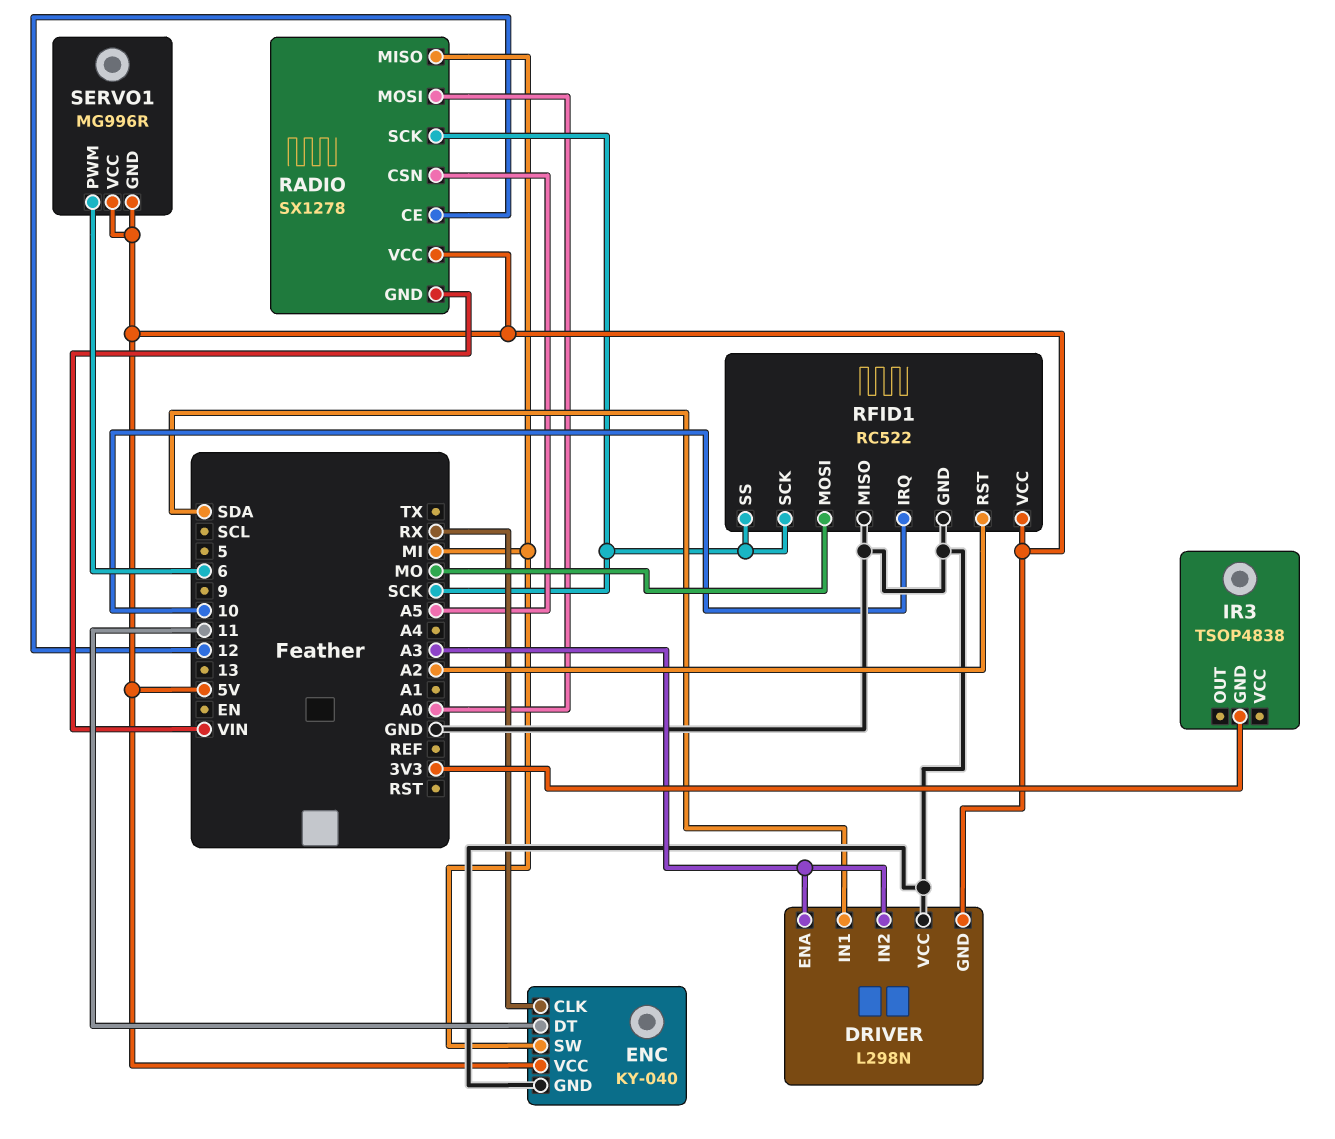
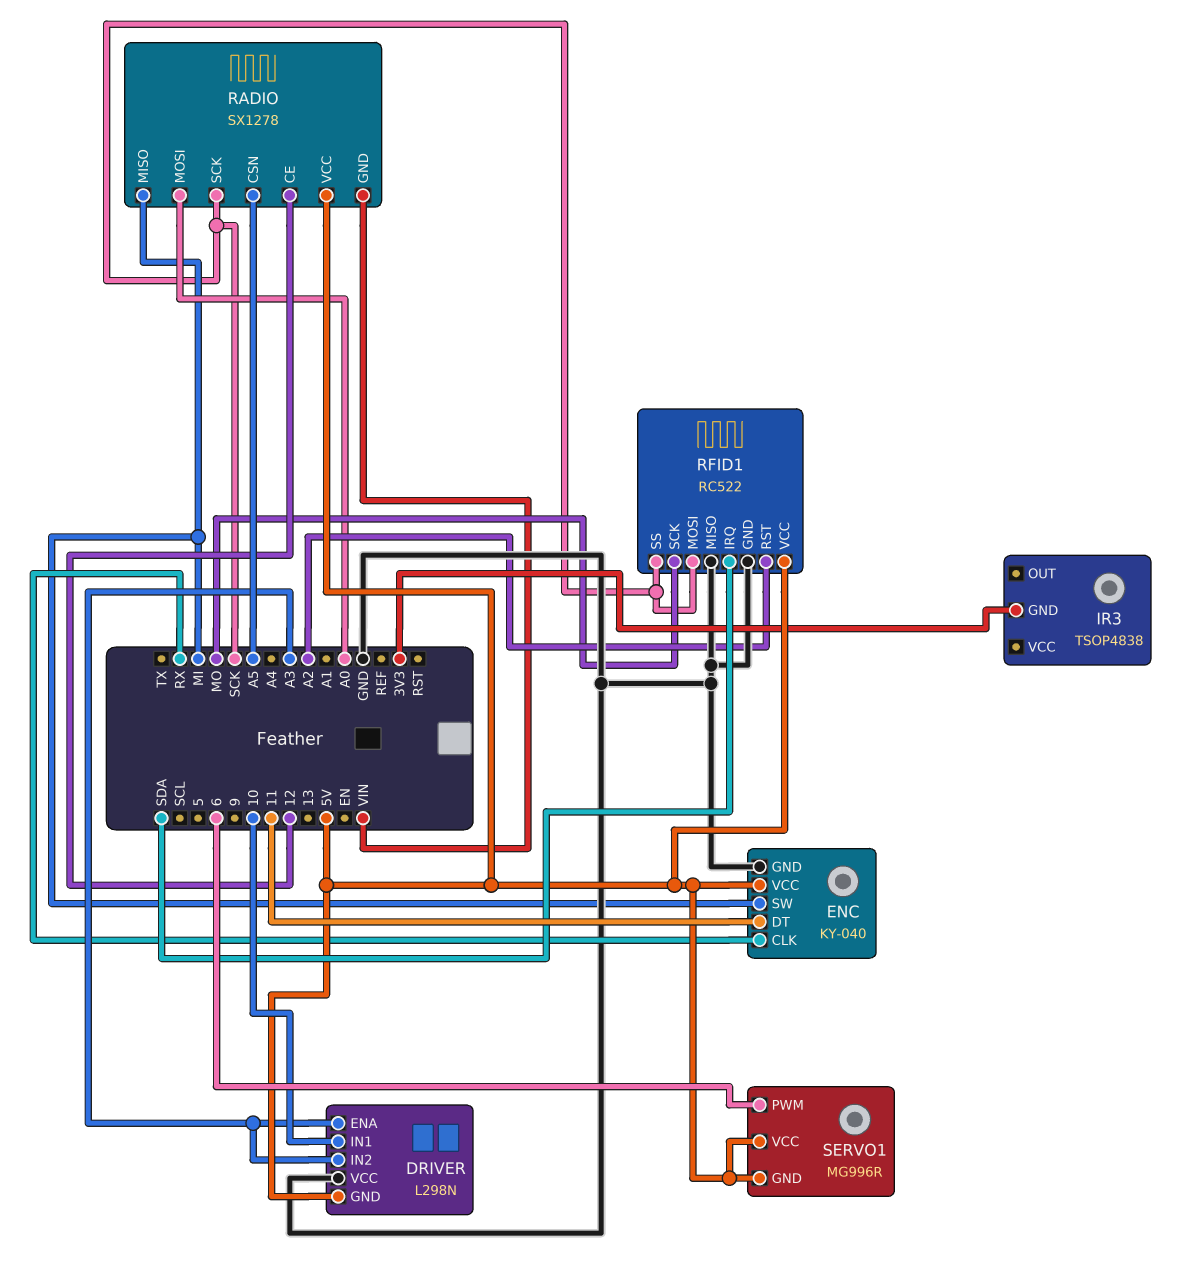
DRIVER pin IN1: SDA -> 10
RFID1 pin IRQ: 10 -> SDA
RFID1 pin MOSI: MO -> SCK
RFID1 pin SCK: SCK -> MO

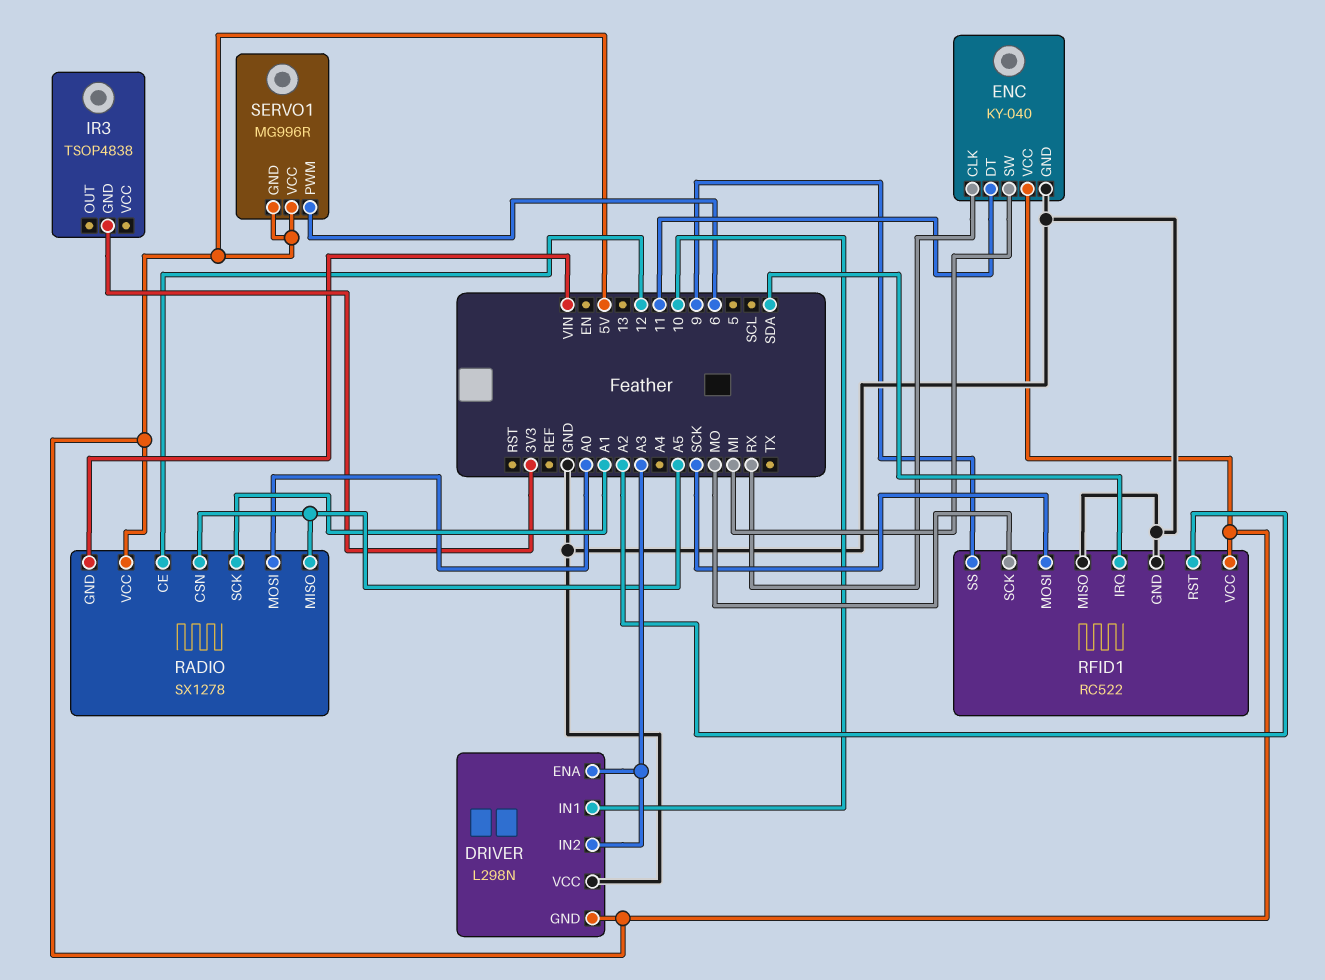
RADIO pin MISO: MI -> A5
RADIO pin SCK: SCK -> A1
RFID1 pin SS: SCK -> 9

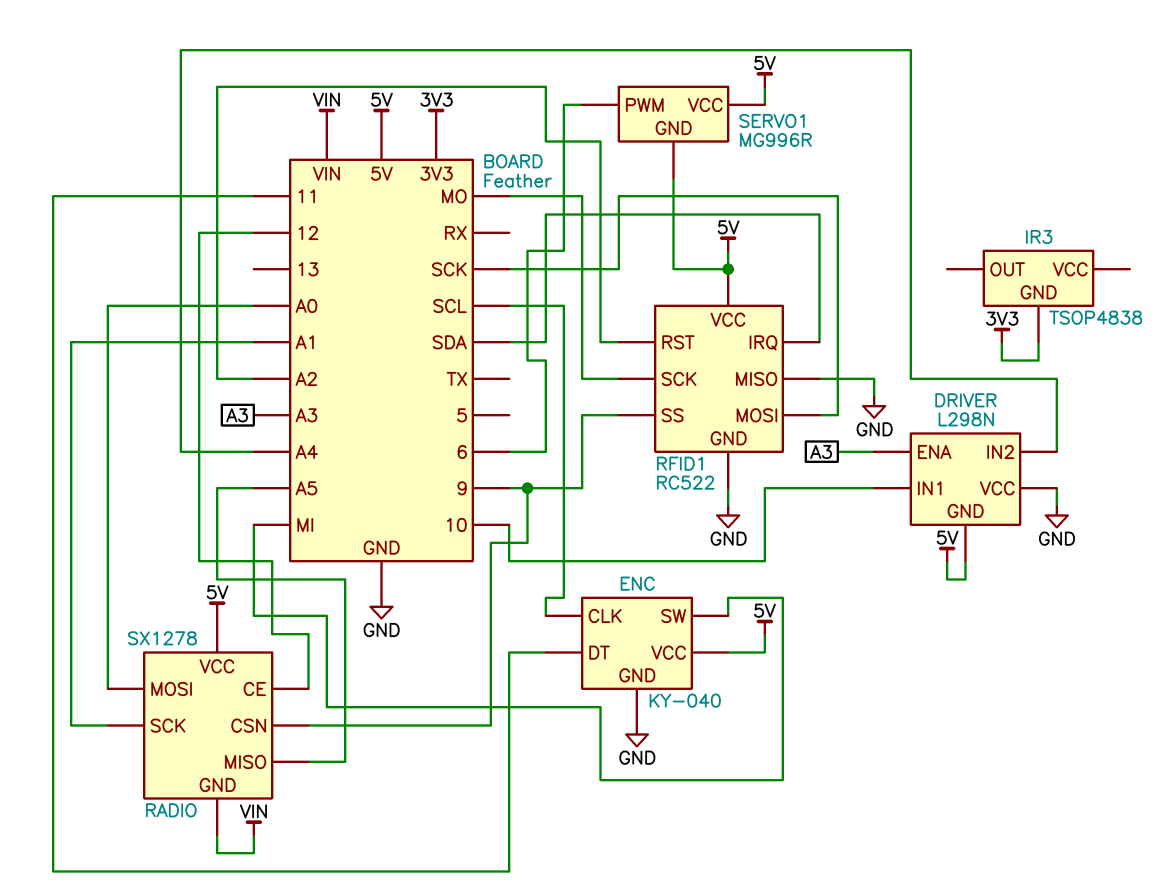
DRIVER pin IN2: A3 -> A4
ENC pin CLK: RX -> SCL
RADIO pin CSN: A5 -> 9

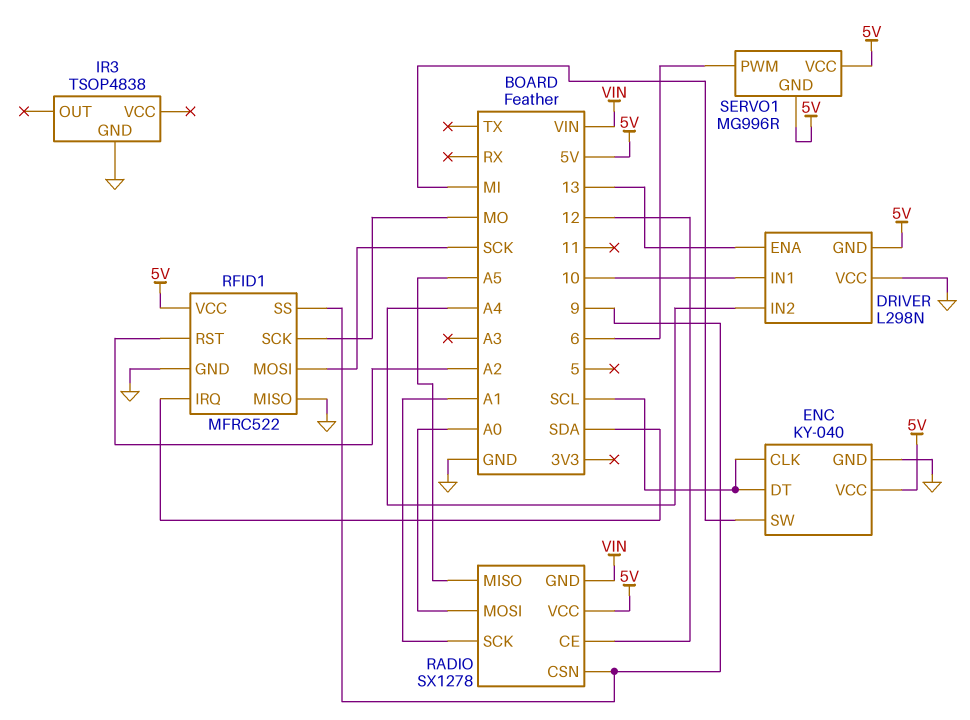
DRIVER pin ENA: A3 -> 13
ENC pin DT: 11 -> SCL
IR3 pin GND: 3V3 -> GND
RFID1: RC522 -> MFRC522

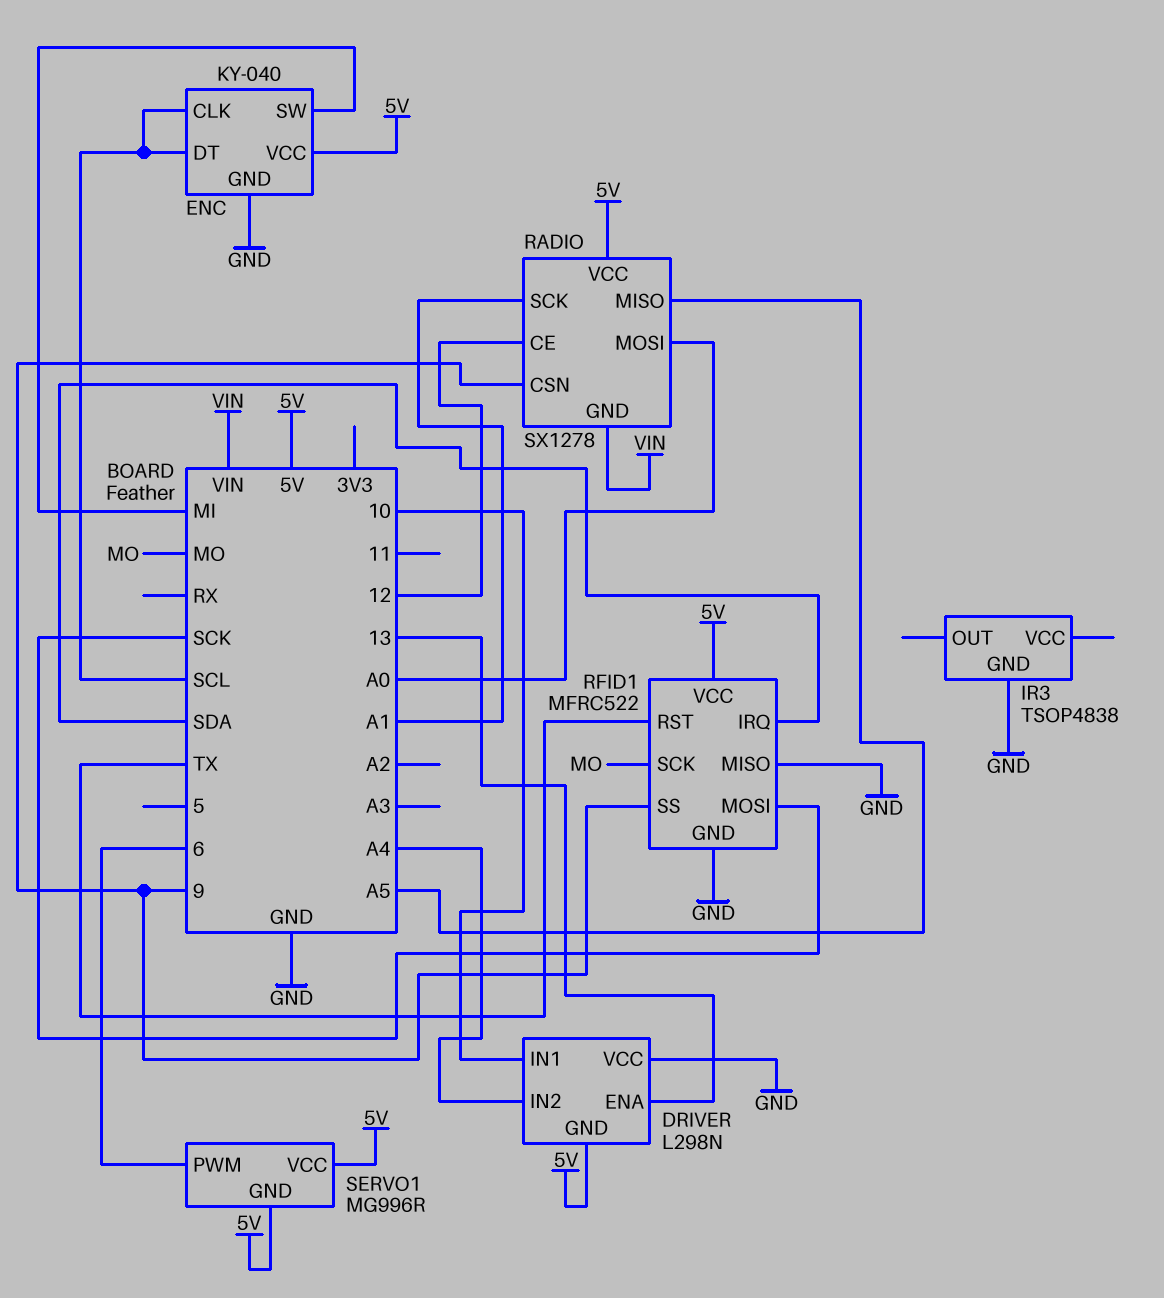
RFID1 pin RST: A2 -> TX

